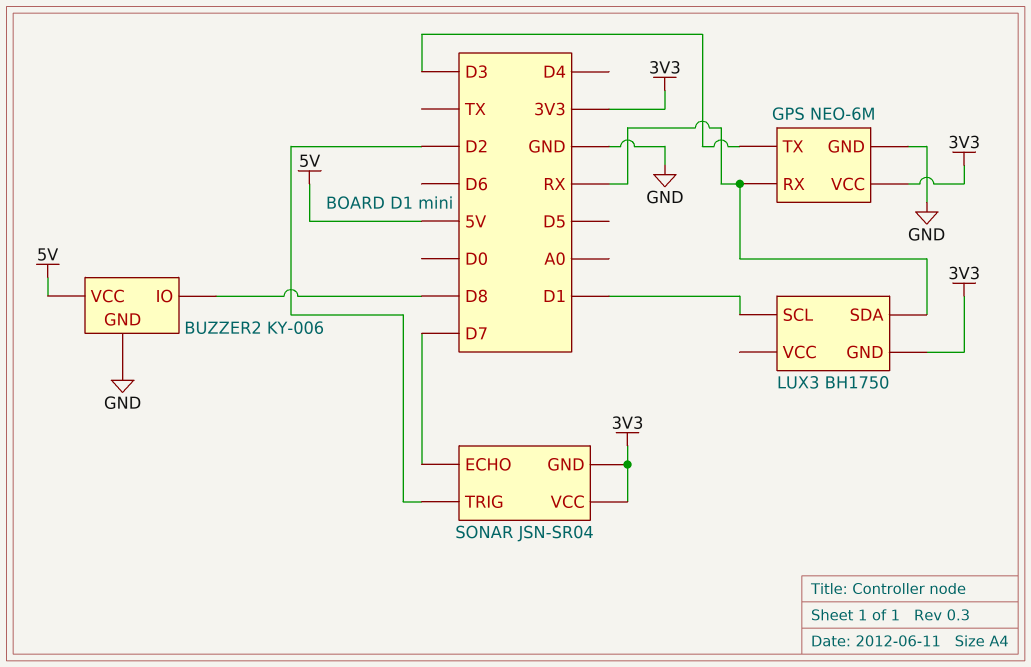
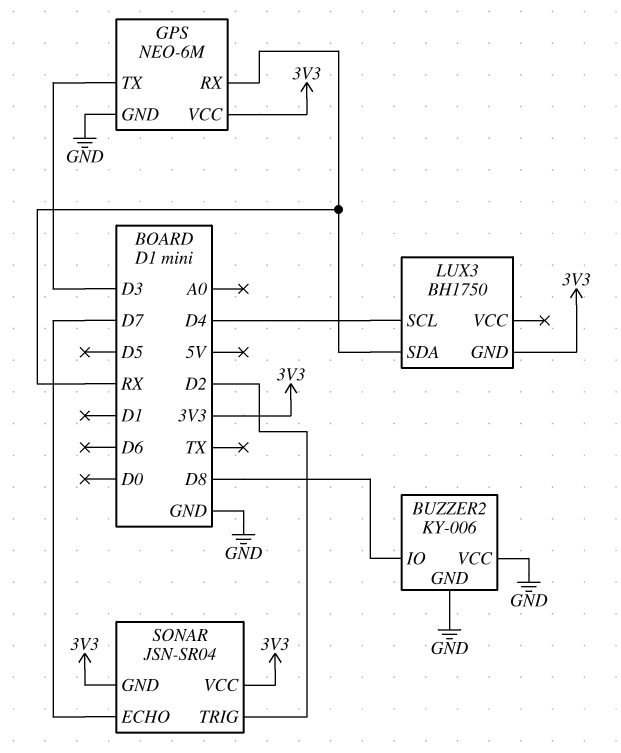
BUZZER2 pin VCC: 5V -> GND
LUX3 pin SCL: D1 -> D4

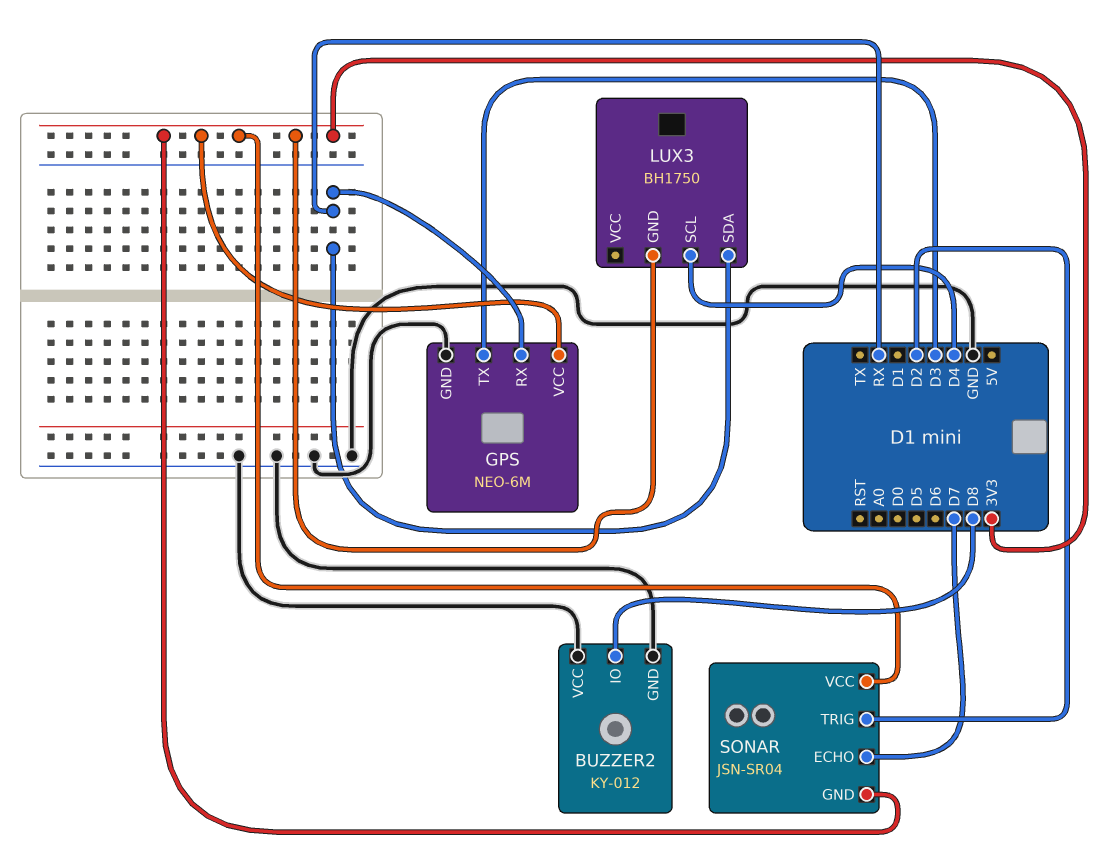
BUZZER2: KY-006 -> KY-012

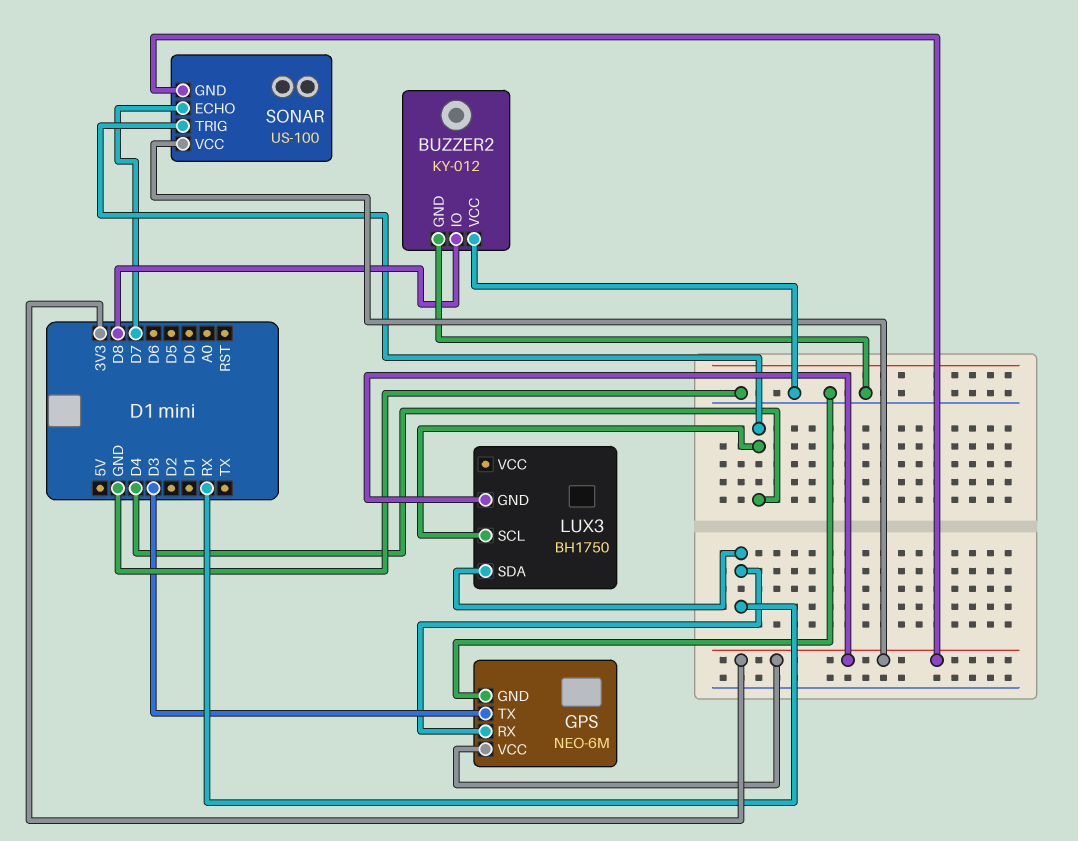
SONAR: JSN-SR04 -> US-100
SONAR pin TRIG: D2 -> D4

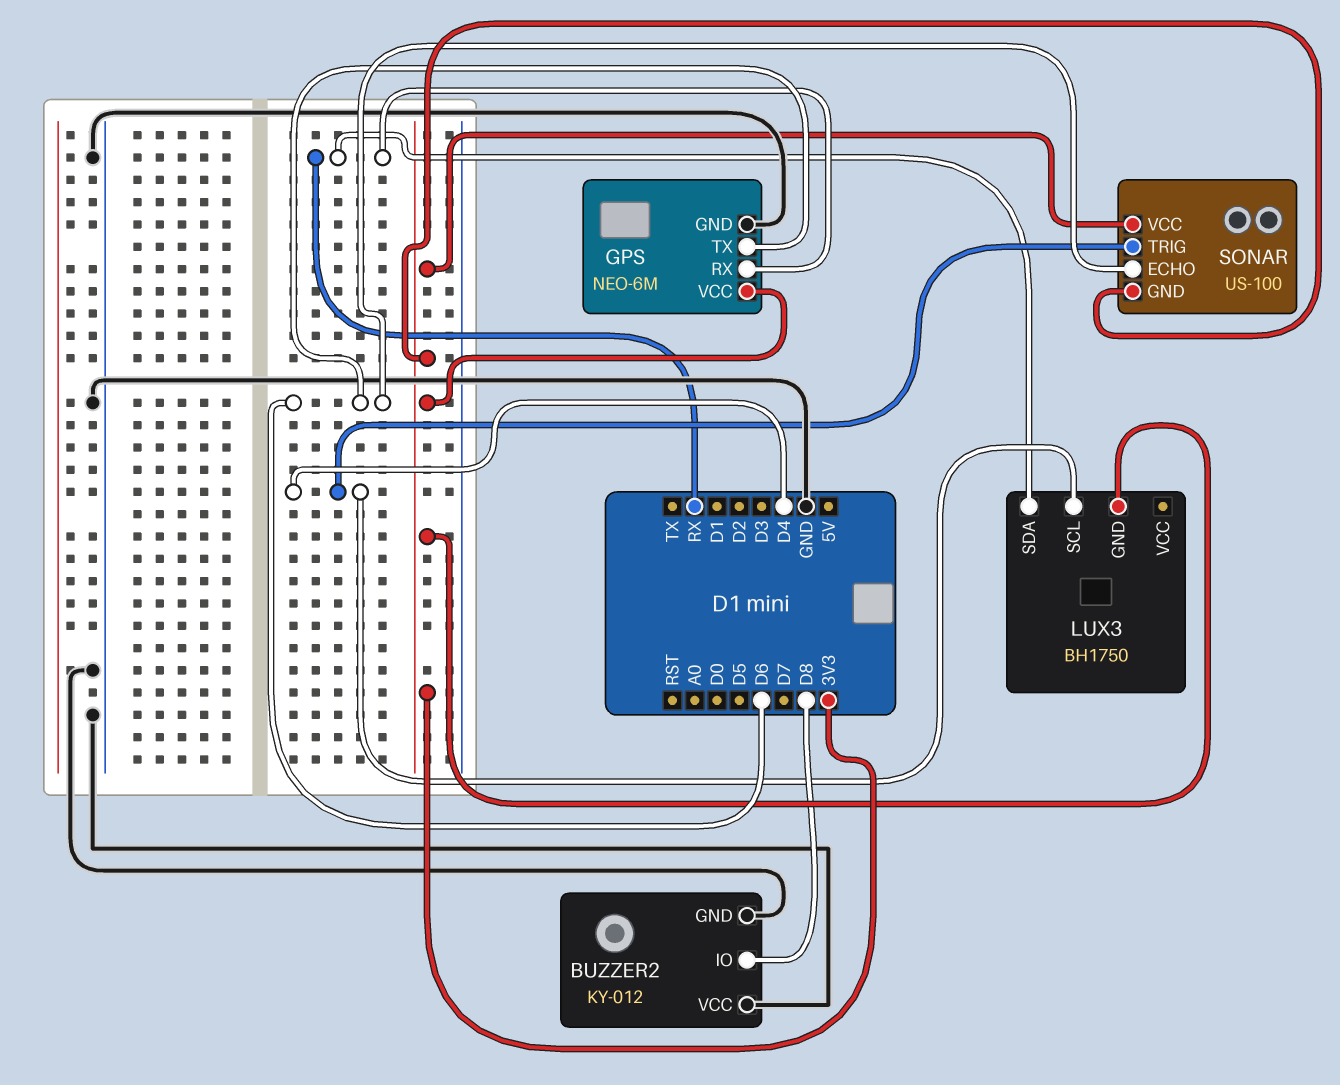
GPS pin TX: D3 -> D6
SONAR pin ECHO: D7 -> D6

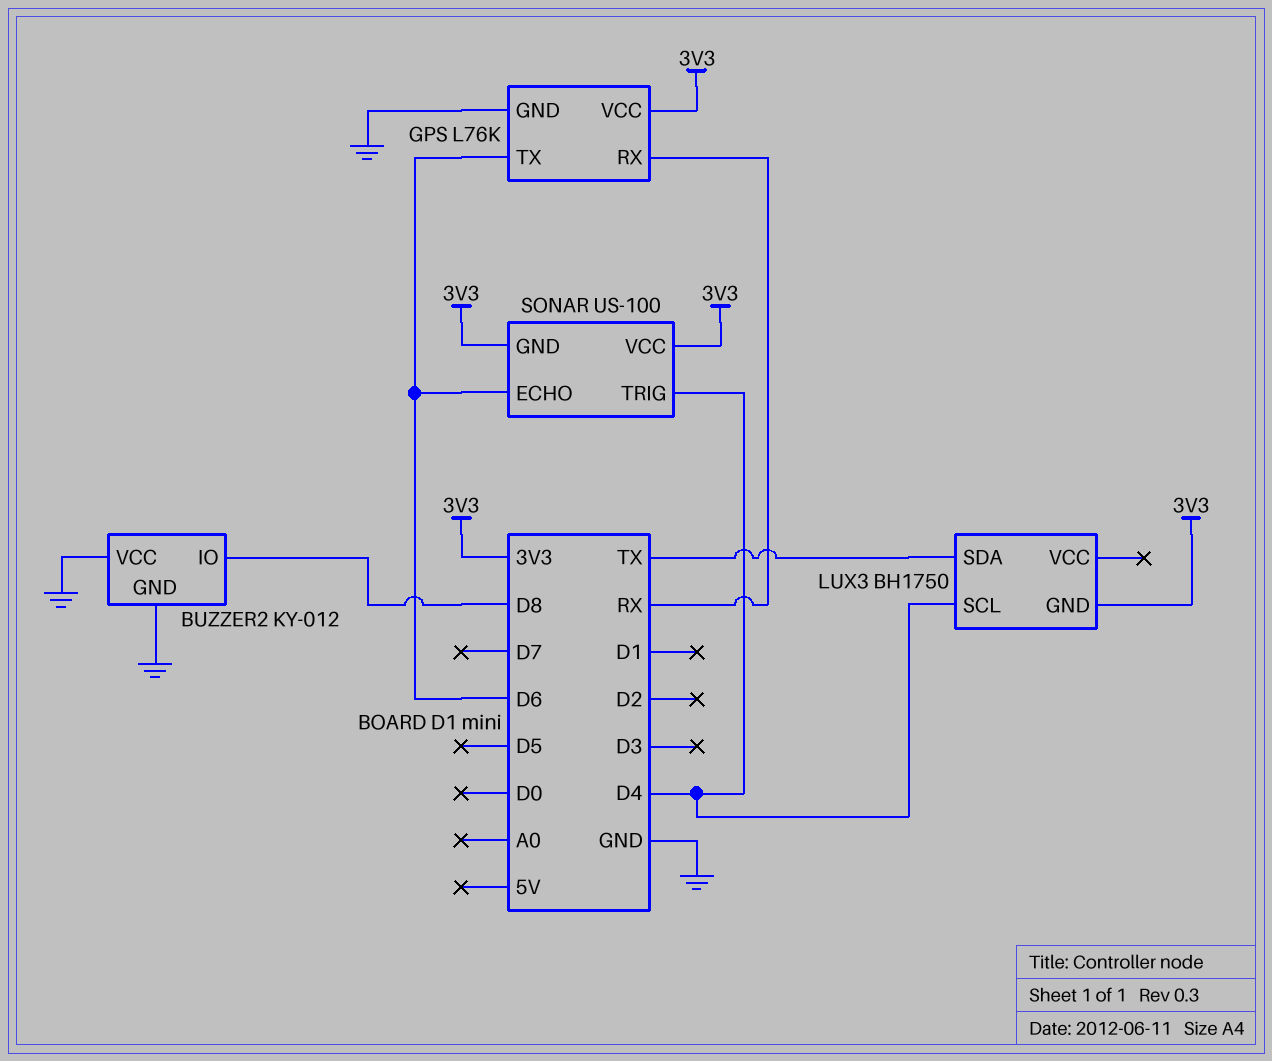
GPS: NEO-6M -> L76K
LUX3 pin SDA: RX -> TX

